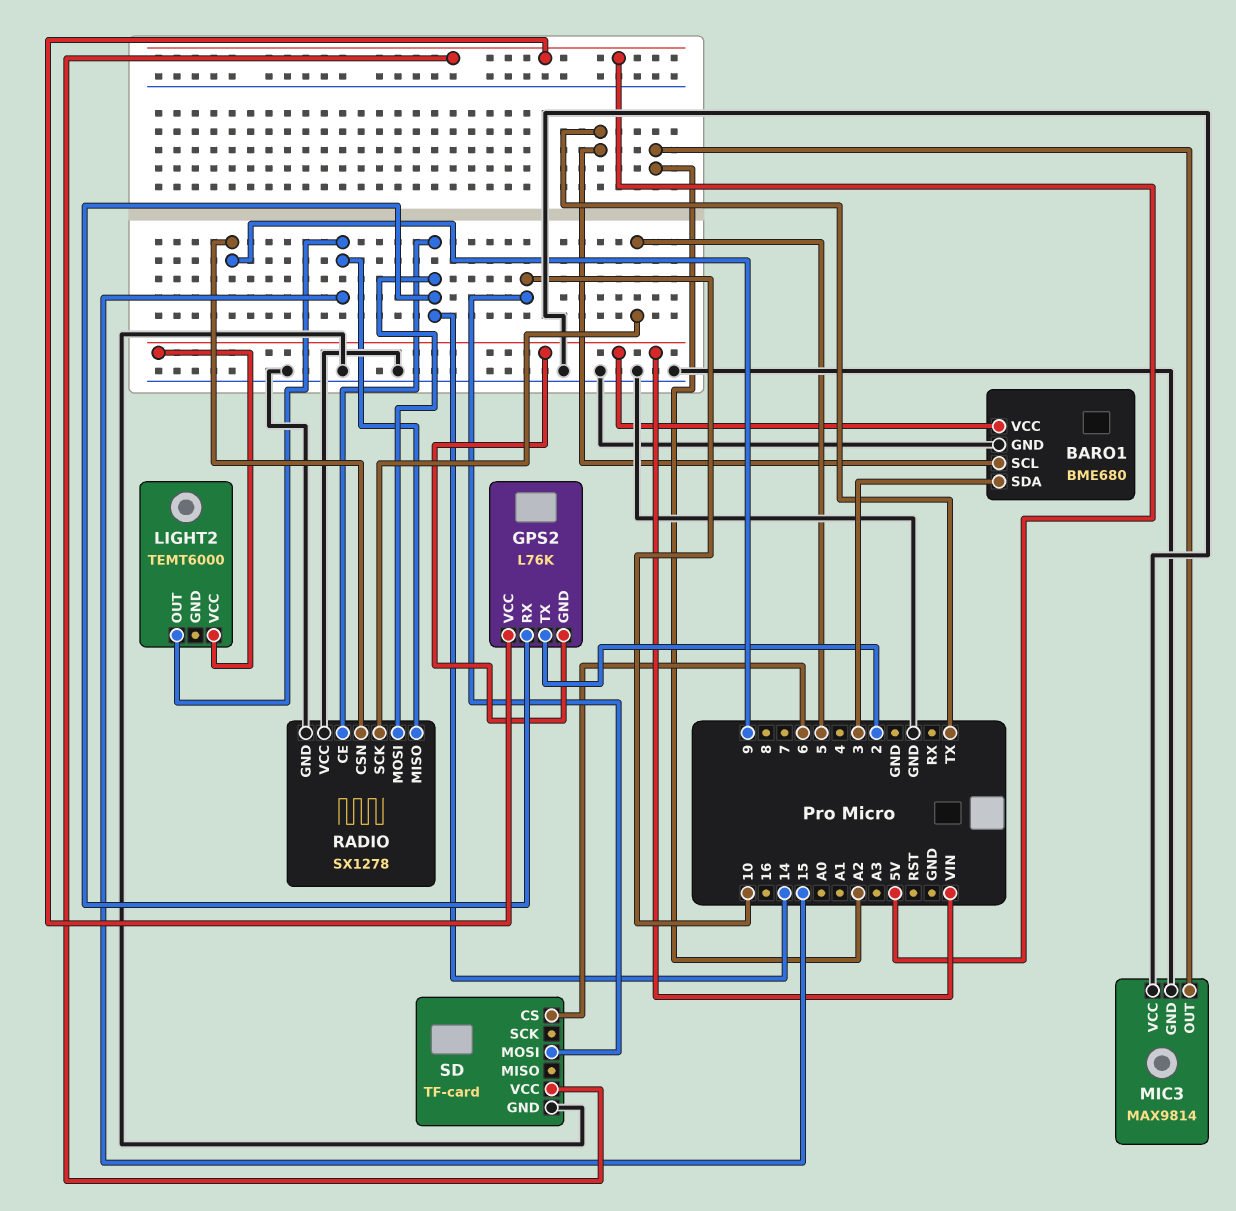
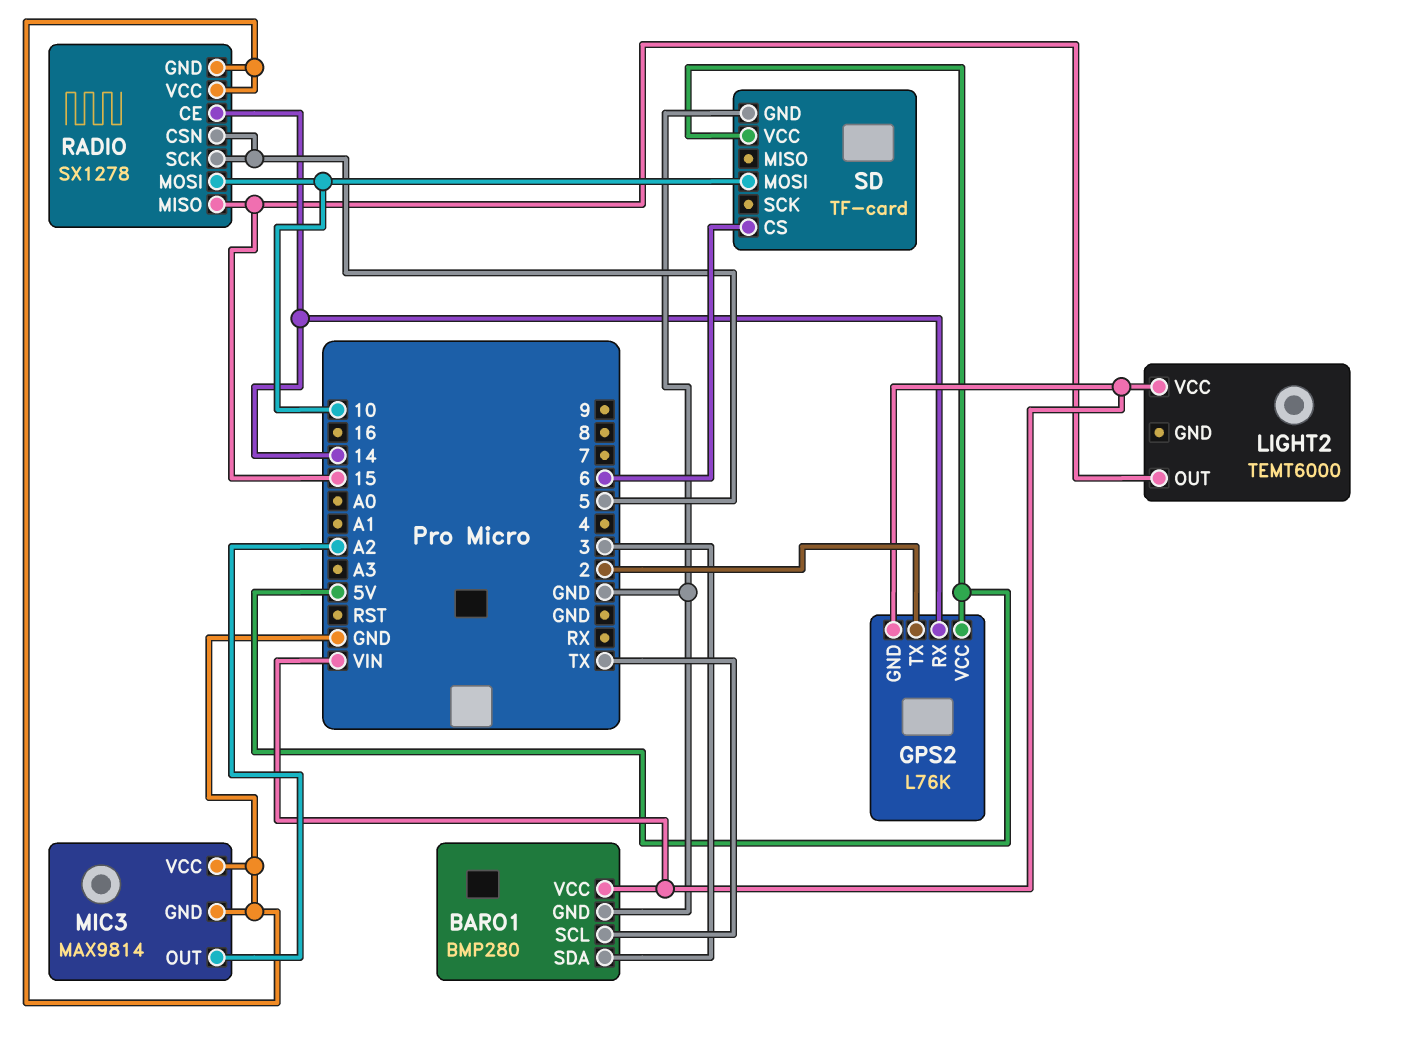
BARO1: BME680 -> BMP280
RADIO pin CSN: 9 -> 5
RADIO pin MOSI: 14 -> 10

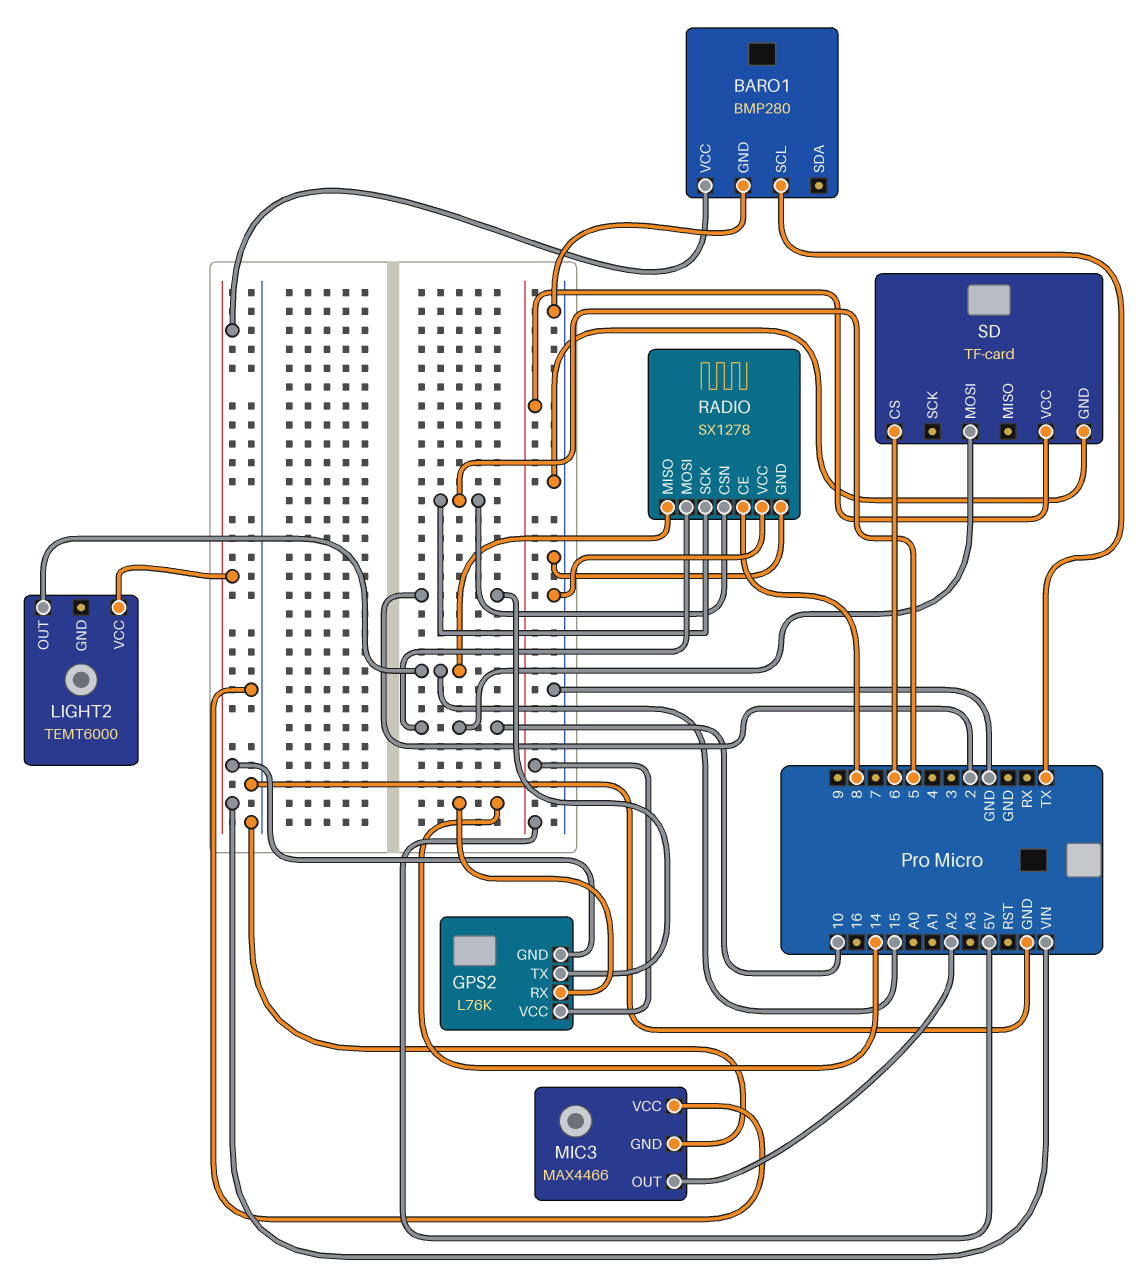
BARO1 pin SDA: 3 -> none
MIC3: MAX9814 -> MAX4466
RADIO pin CE: 14 -> 8

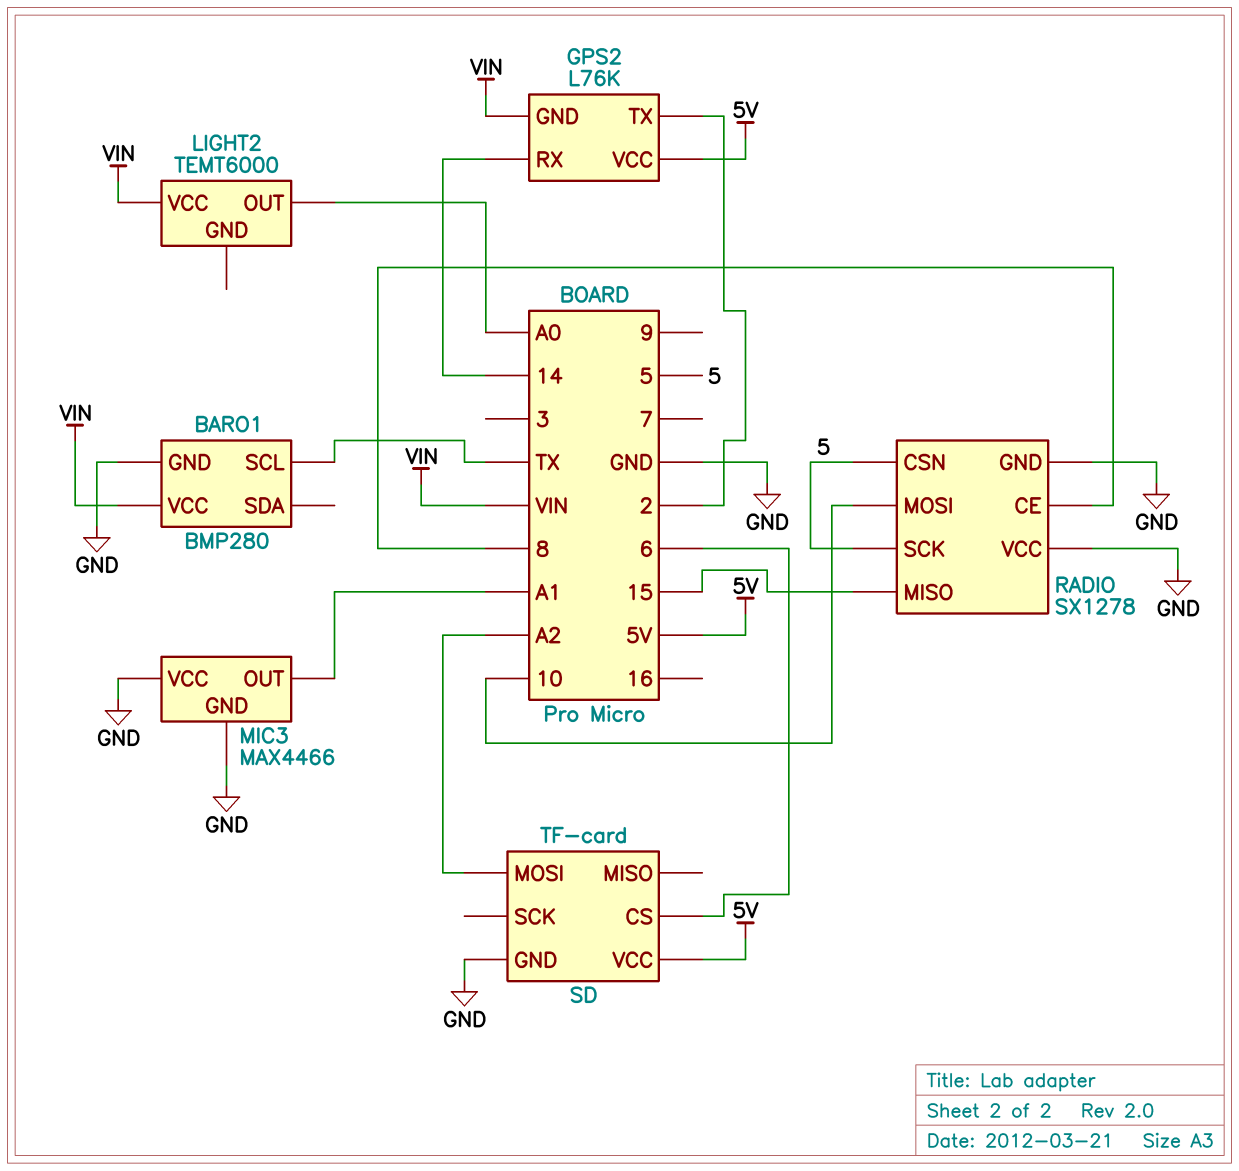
LIGHT2 pin OUT: 15 -> A0
MIC3 pin OUT: A2 -> A1
SD pin MOSI: 10 -> A2

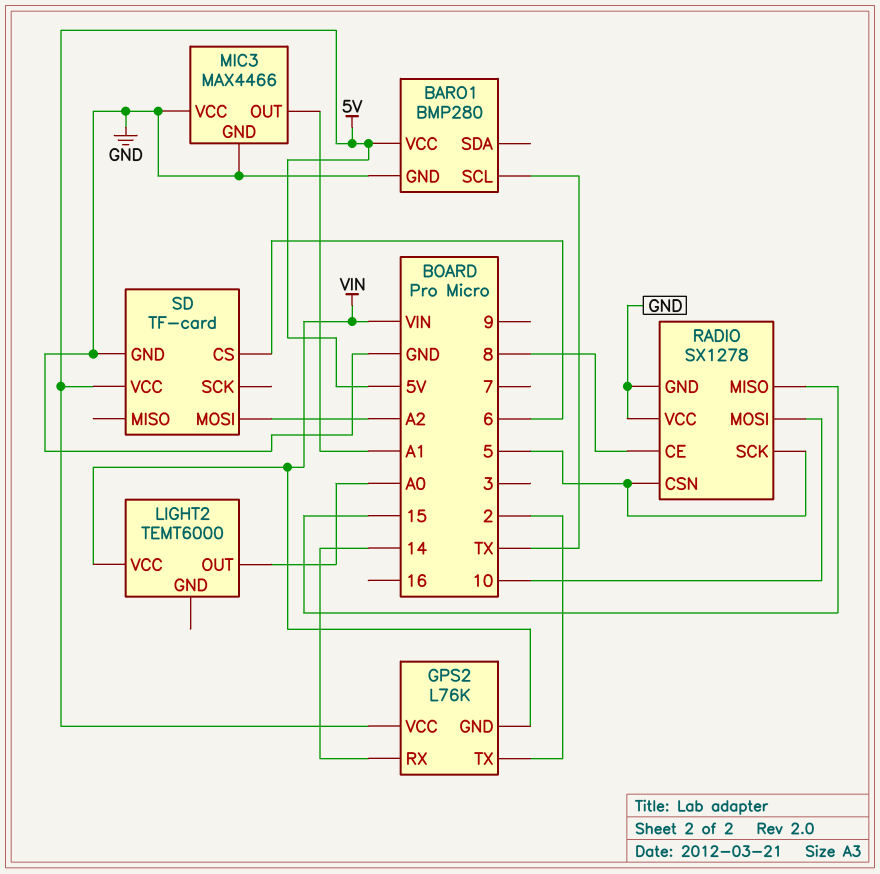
BARO1 pin VCC: VIN -> 5V

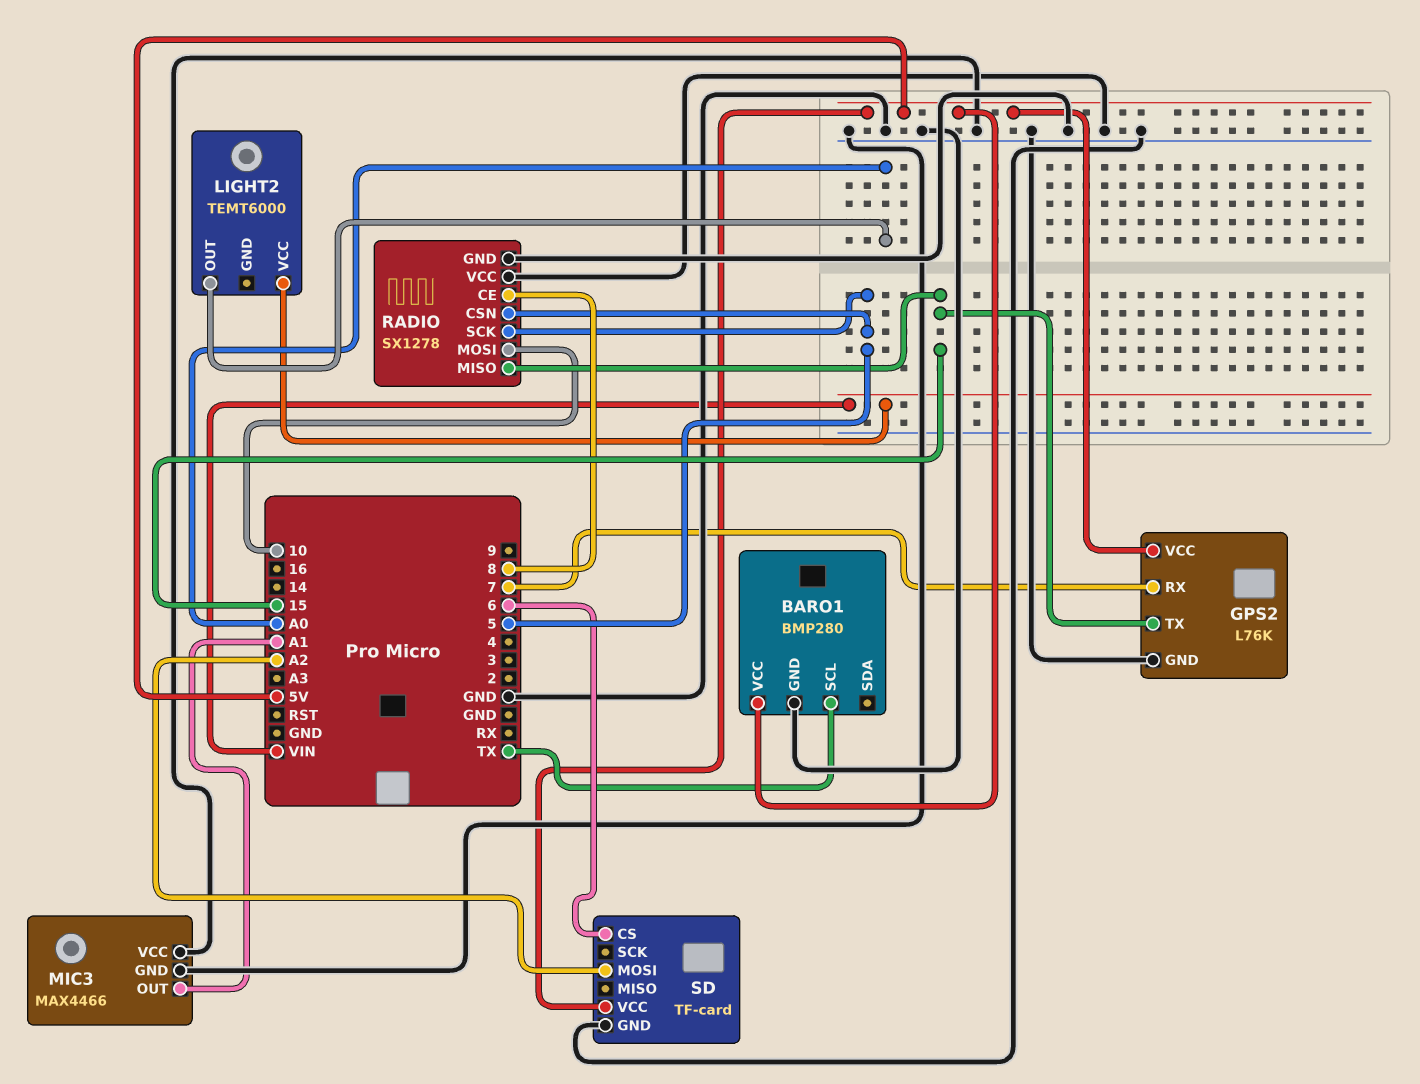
GPS2 pin GND: VIN -> GND
GPS2 pin RX: 14 -> 7
GPS2 pin TX: 2 -> 15

